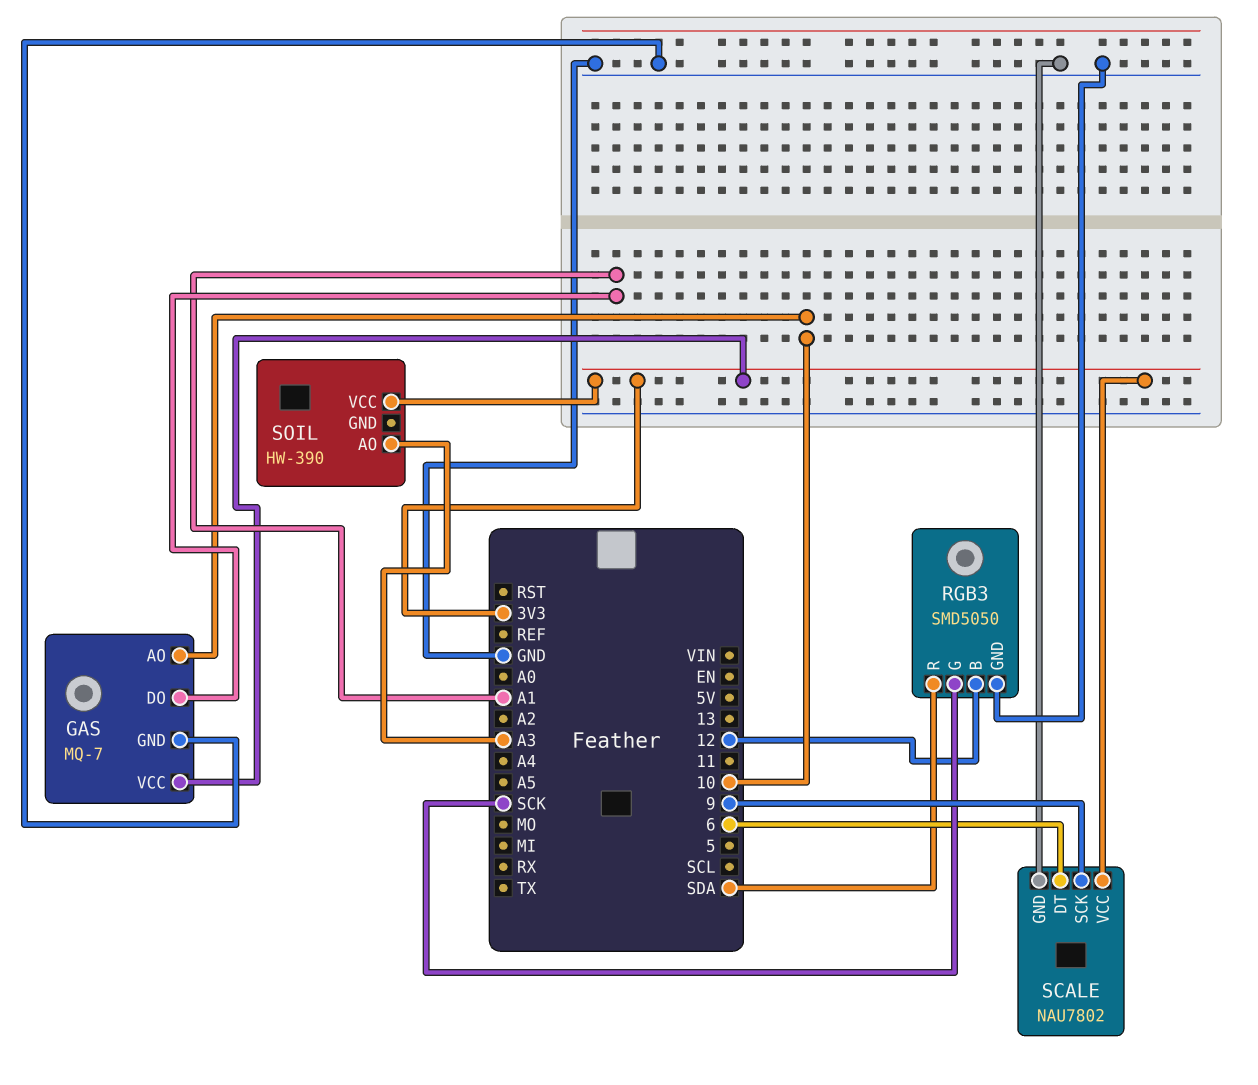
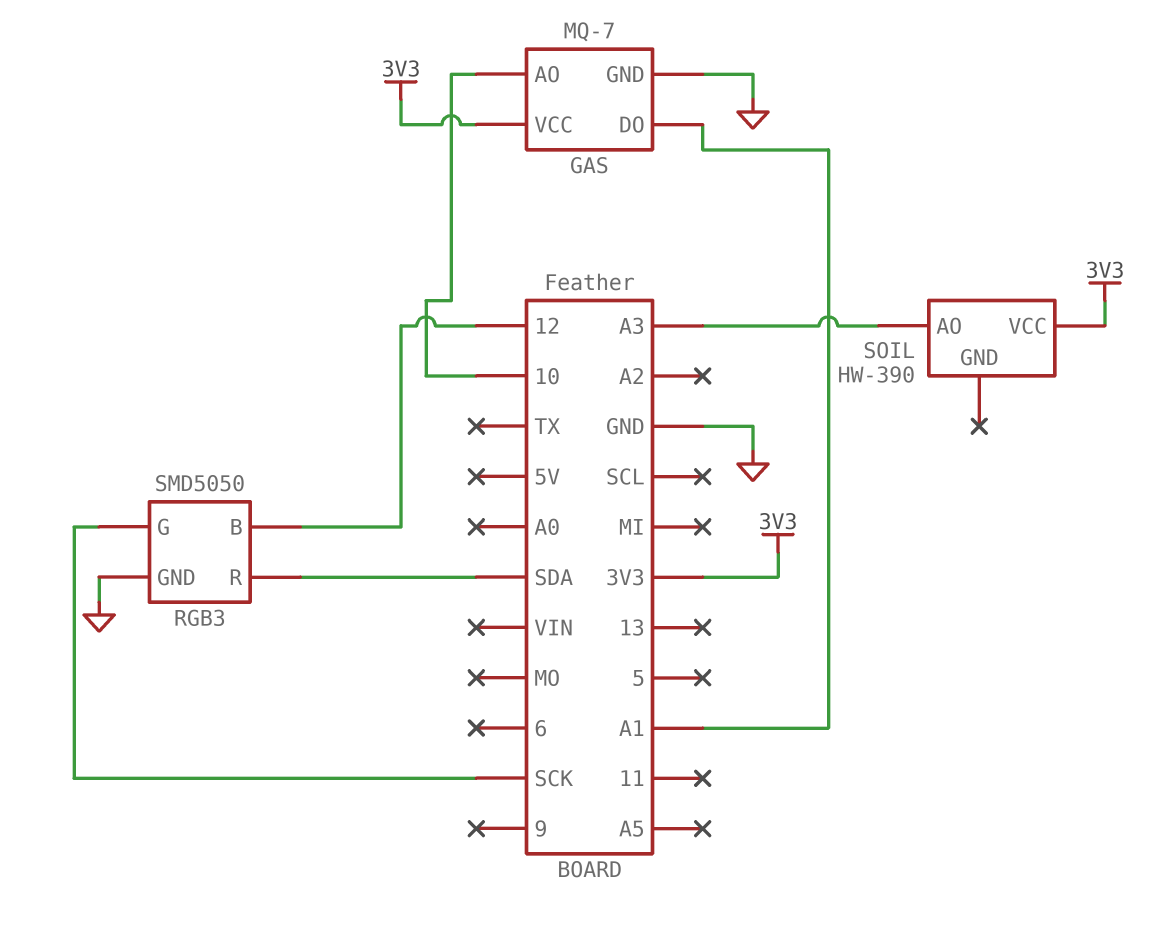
SCALE: NAU7802 -> none
SCALE pin DT: 6 -> none
SCALE pin GND: GND -> none
SCALE pin SCK: 9 -> none
SCALE pin VCC: 3V3 -> none

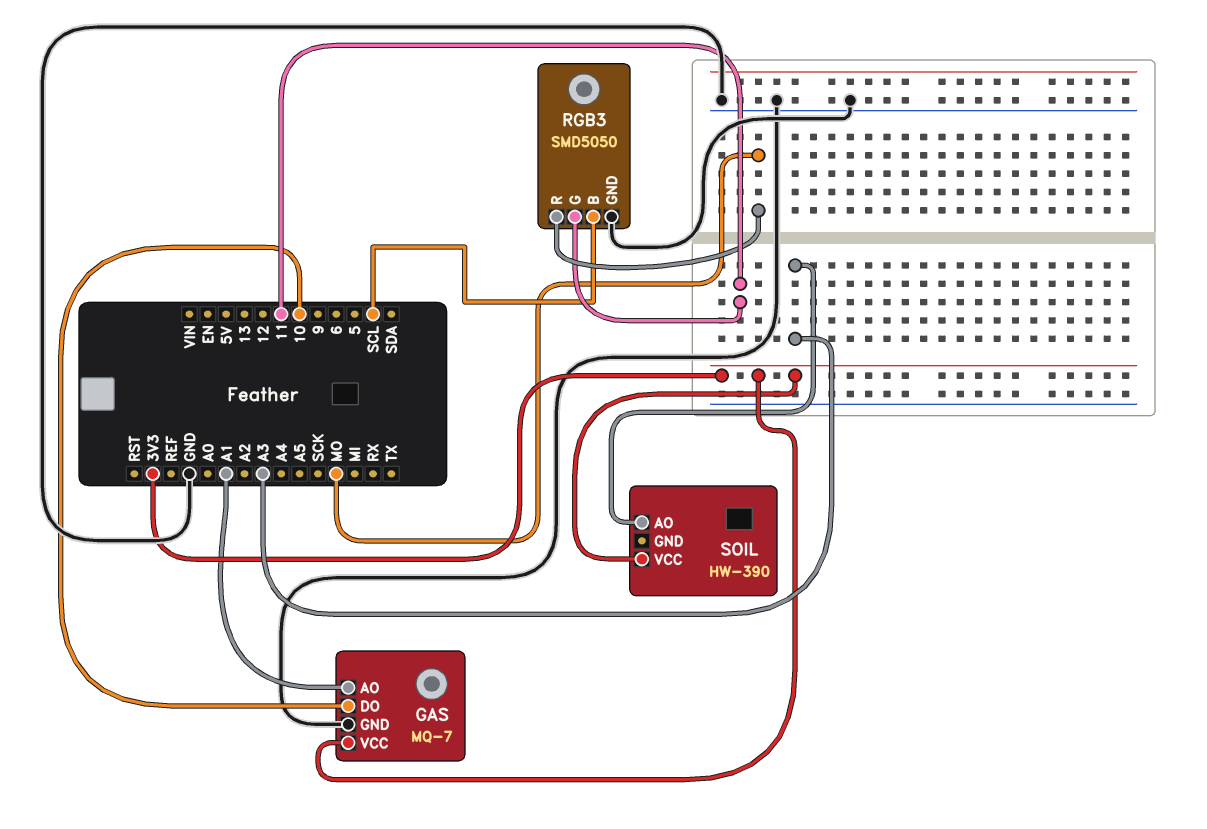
GAS pin AO: 10 -> A1
GAS pin DO: A1 -> 10
RGB3 pin B: 12 -> SCL
RGB3 pin G: SCK -> 11
RGB3 pin R: SDA -> MO

